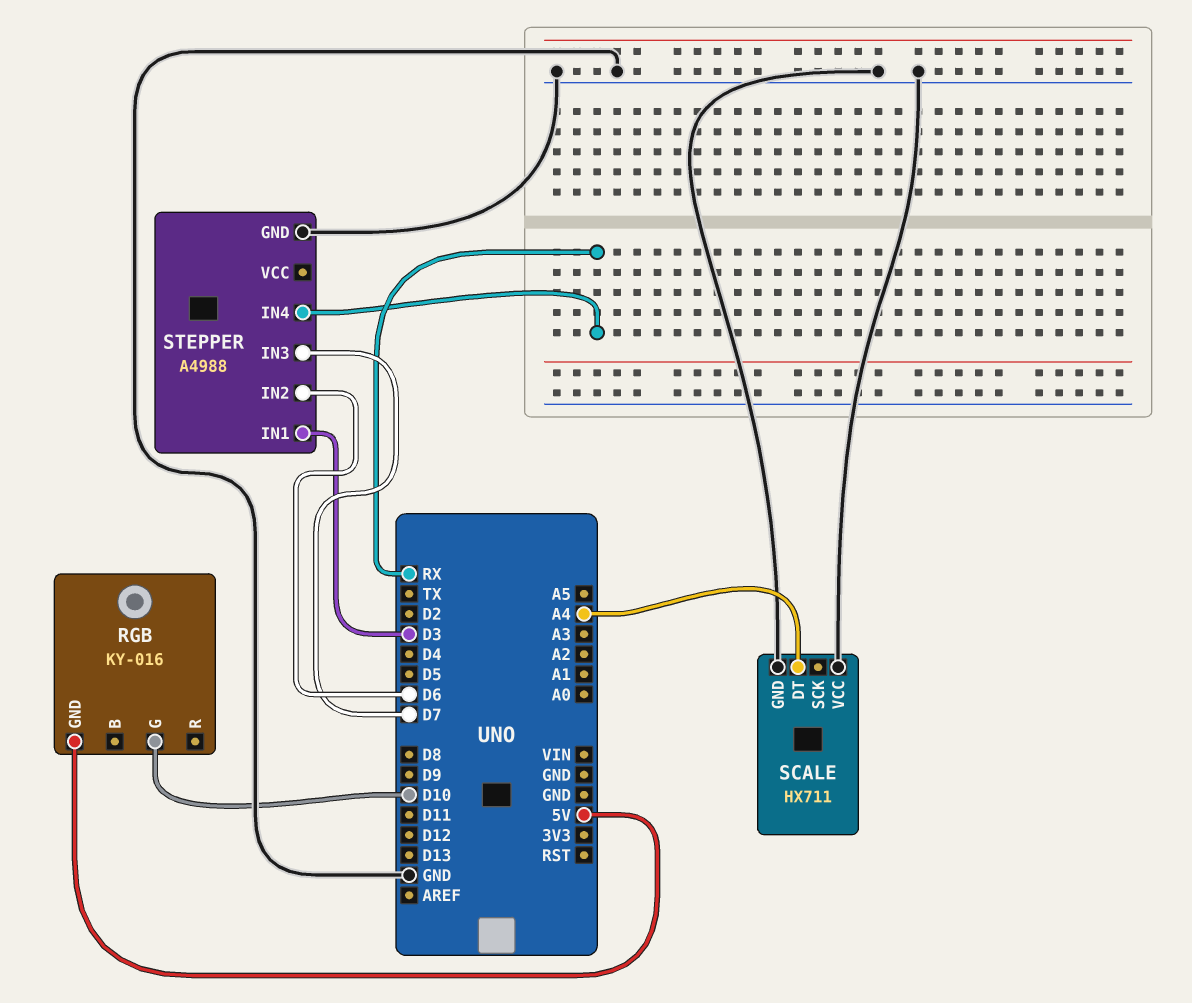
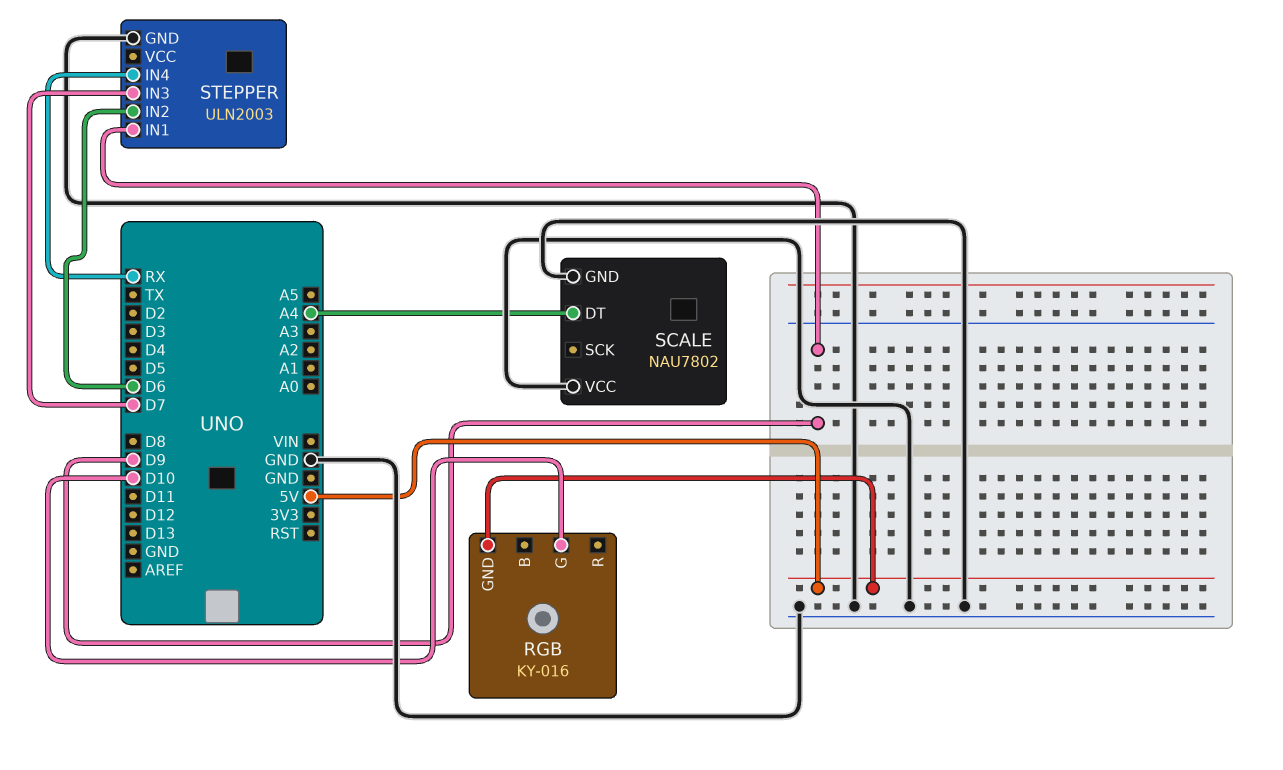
SCALE: HX711 -> NAU7802
STEPPER: A4988 -> ULN2003
STEPPER pin IN1: D3 -> D9

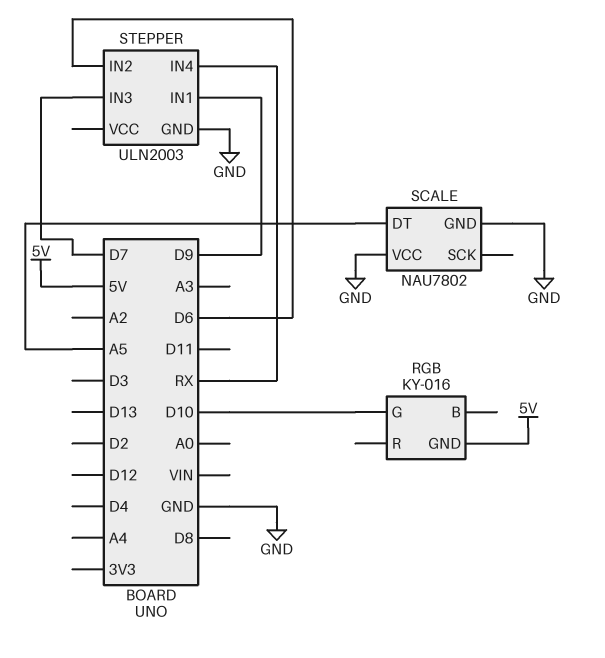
SCALE pin DT: A4 -> A5

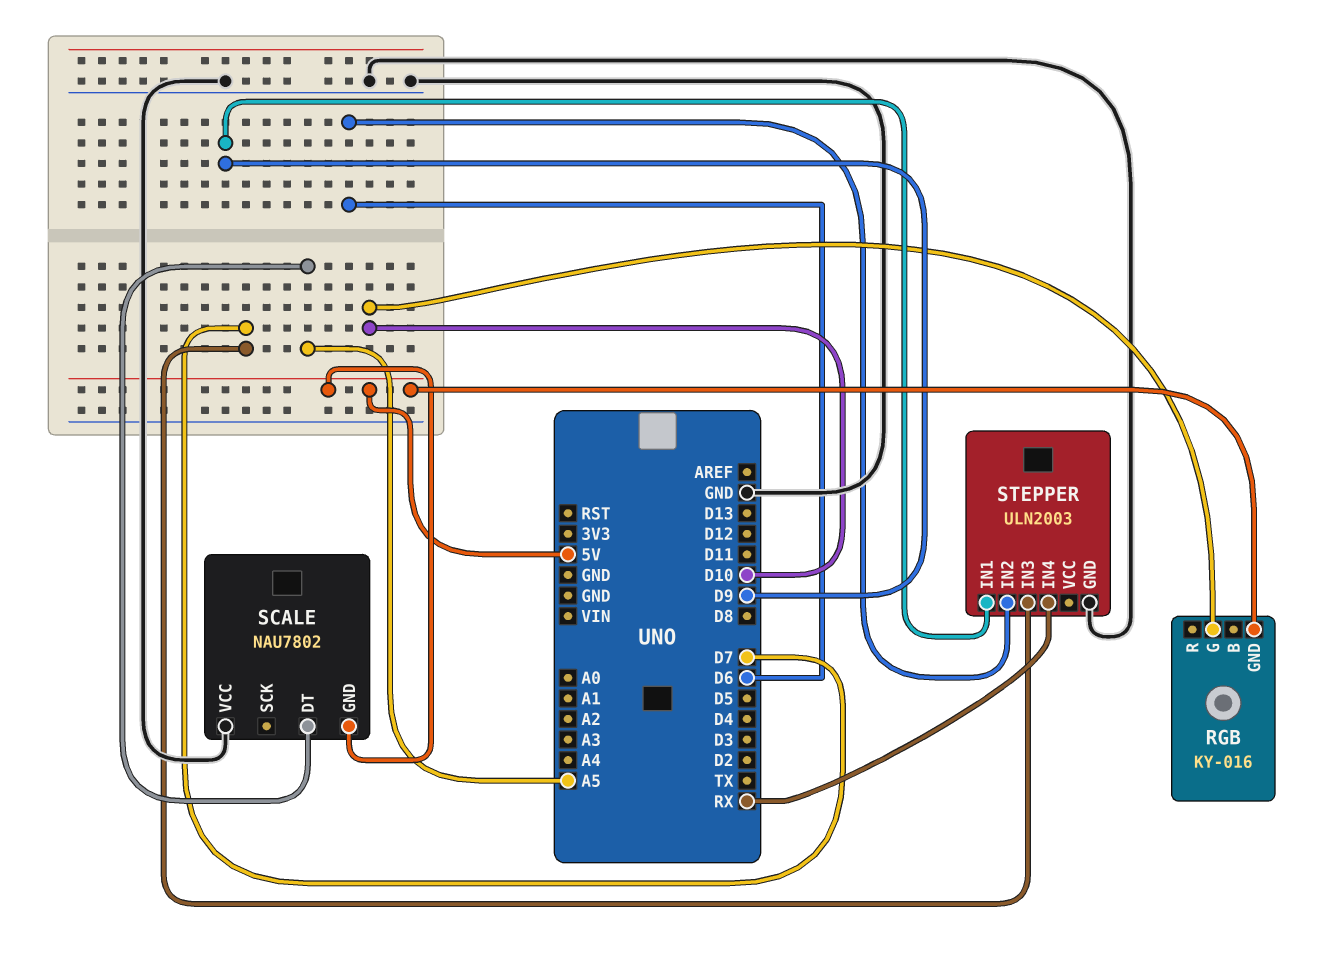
SCALE pin GND: GND -> 5V

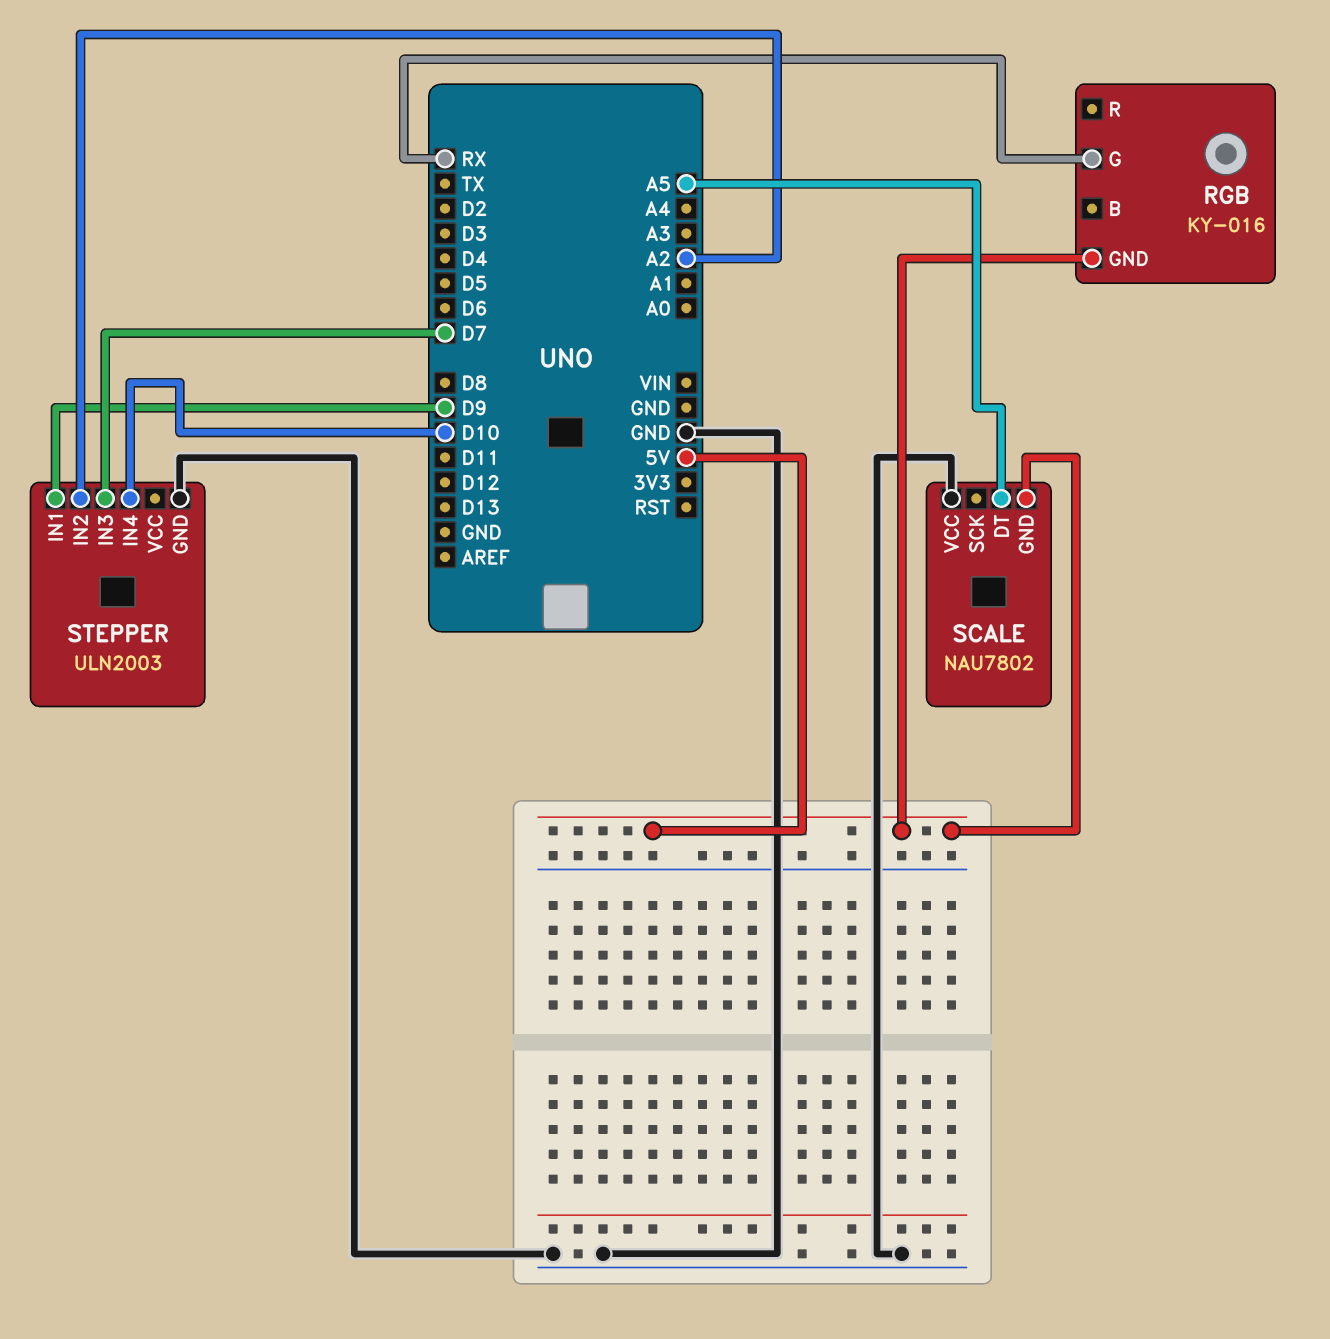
RGB pin G: D10 -> RX
STEPPER pin IN2: D6 -> A2
STEPPER pin IN4: RX -> D10

